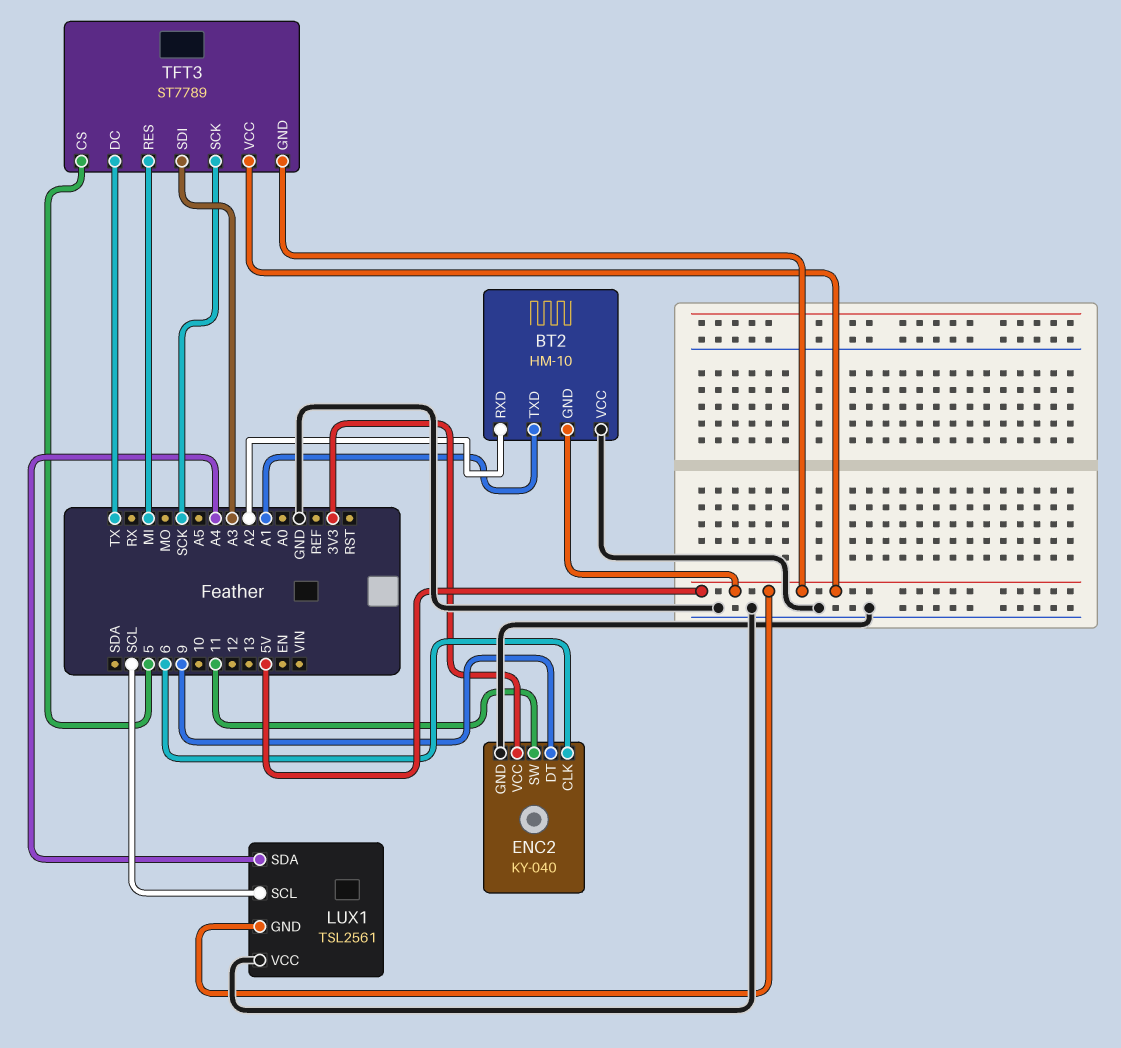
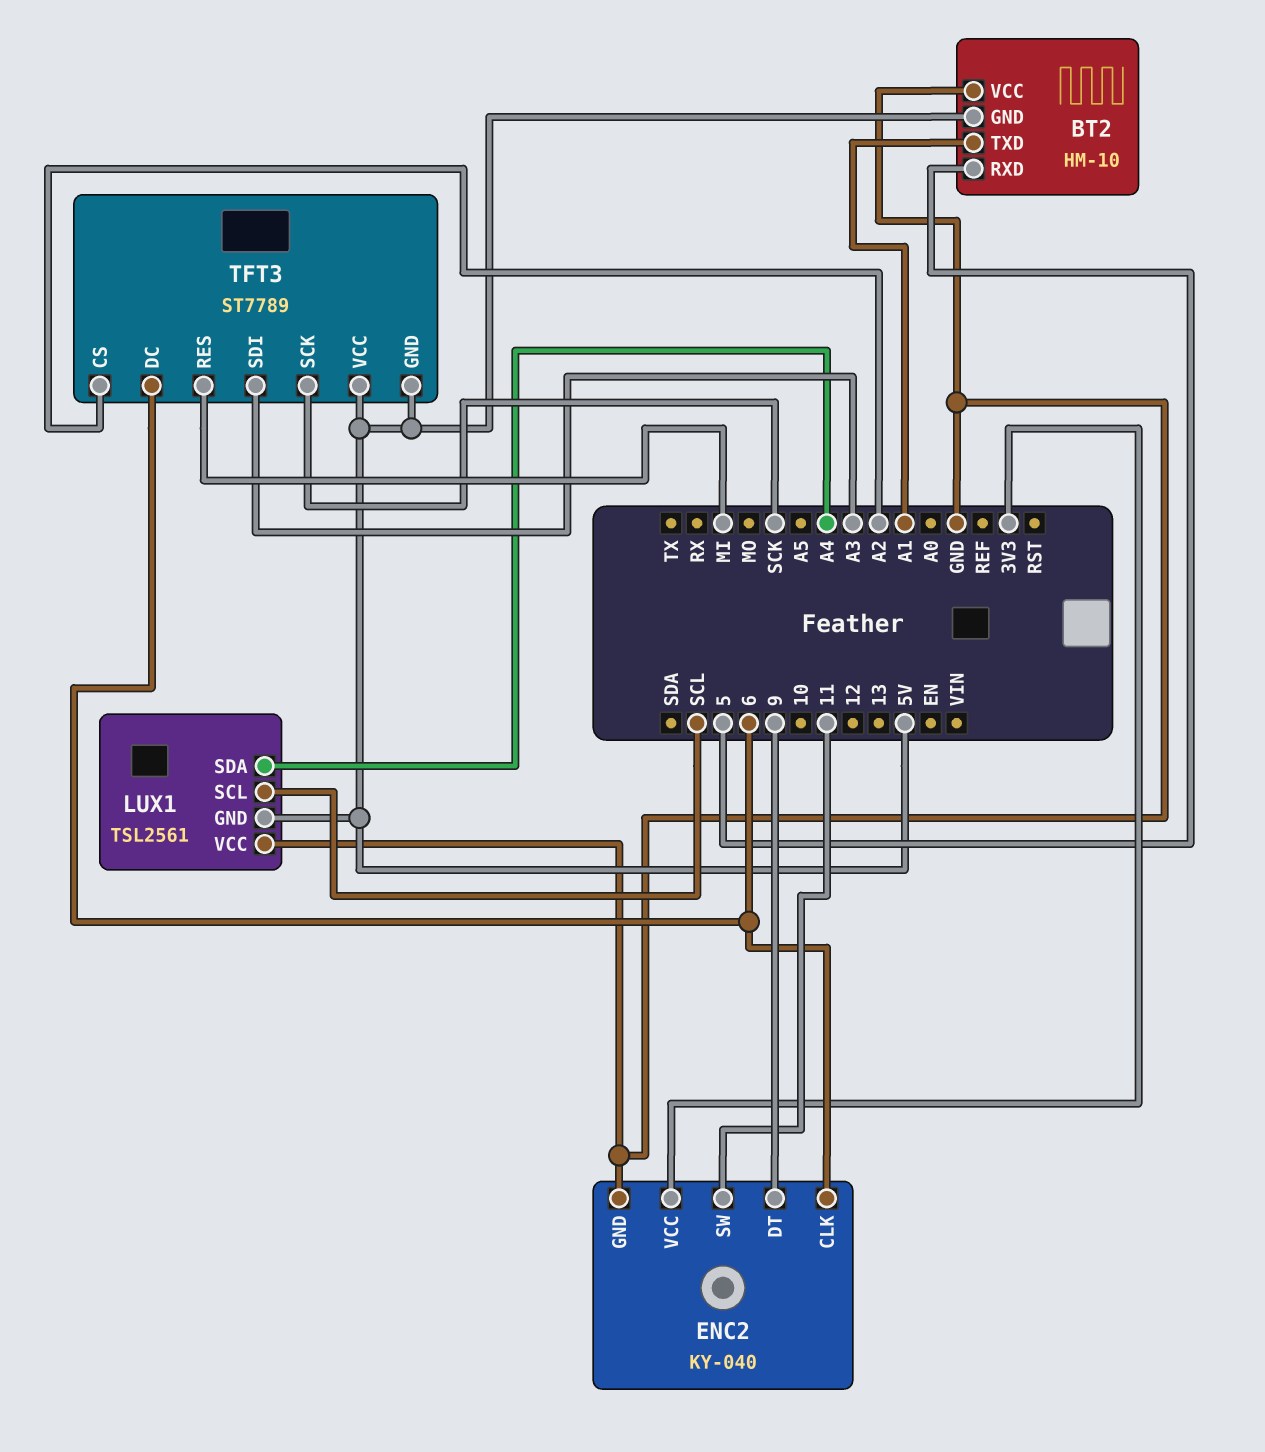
BT2 pin RXD: A2 -> 5
TFT3 pin CS: 5 -> A2
TFT3 pin DC: TX -> 6

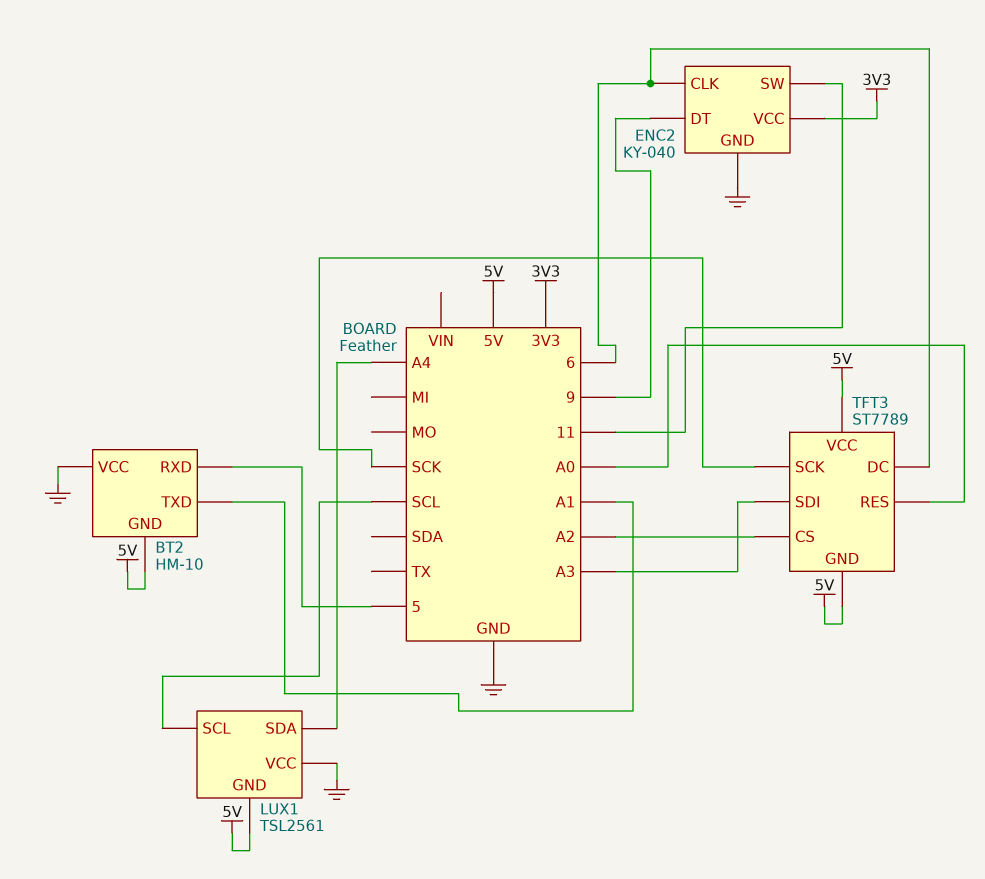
TFT3 pin RES: MI -> A0

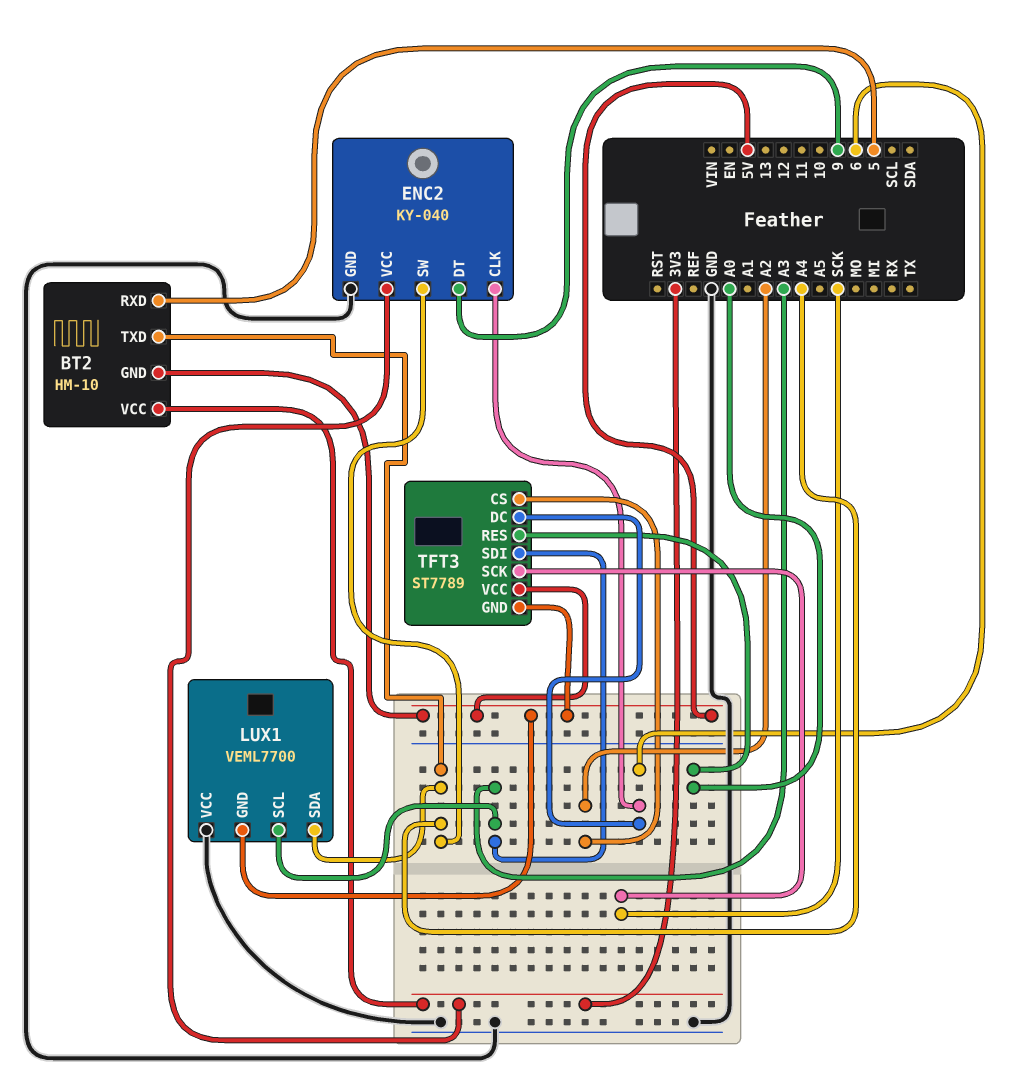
BT2 pin TXD: A1 -> A4
BT2 pin VCC: GND -> 3V3
ENC2 pin SW: 11 -> A4
LUX1: TSL2561 -> VEML7700
LUX1 pin SCL: SCL -> A3

